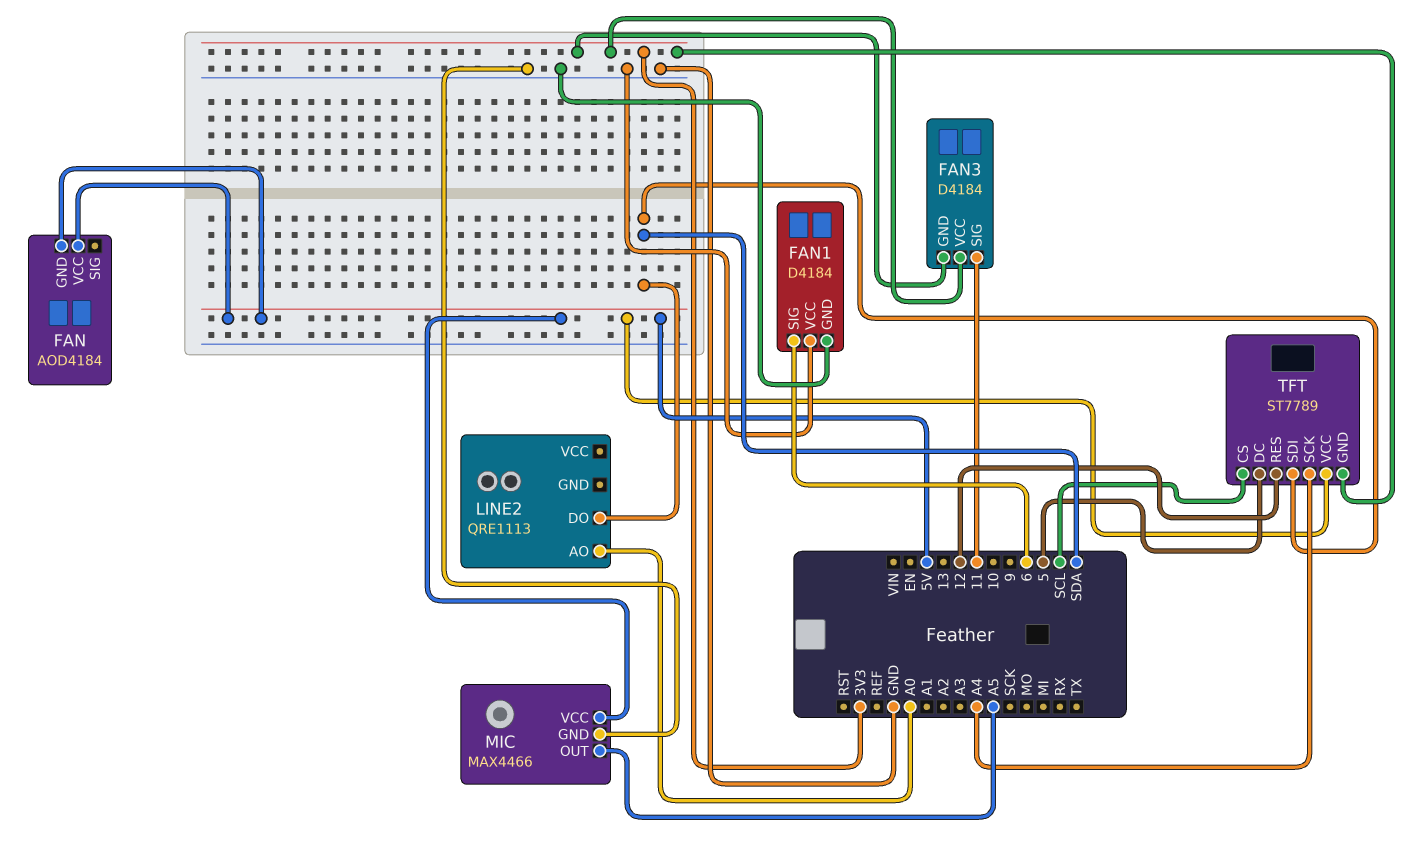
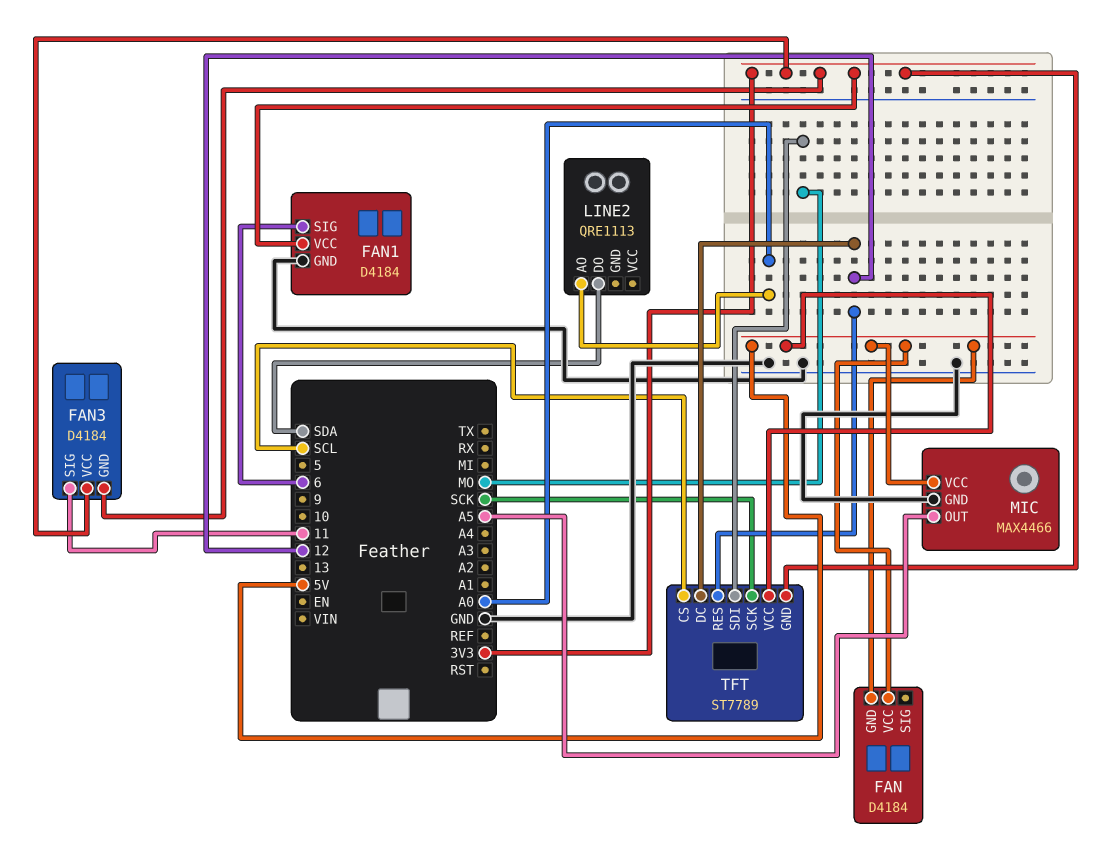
FAN: AOD4184 -> D4184
FAN1 pin VCC: GND -> 3V3
TFT pin DC: 5 -> 12
TFT pin SCK: A4 -> SCK
TFT pin SDI: SDA -> MO

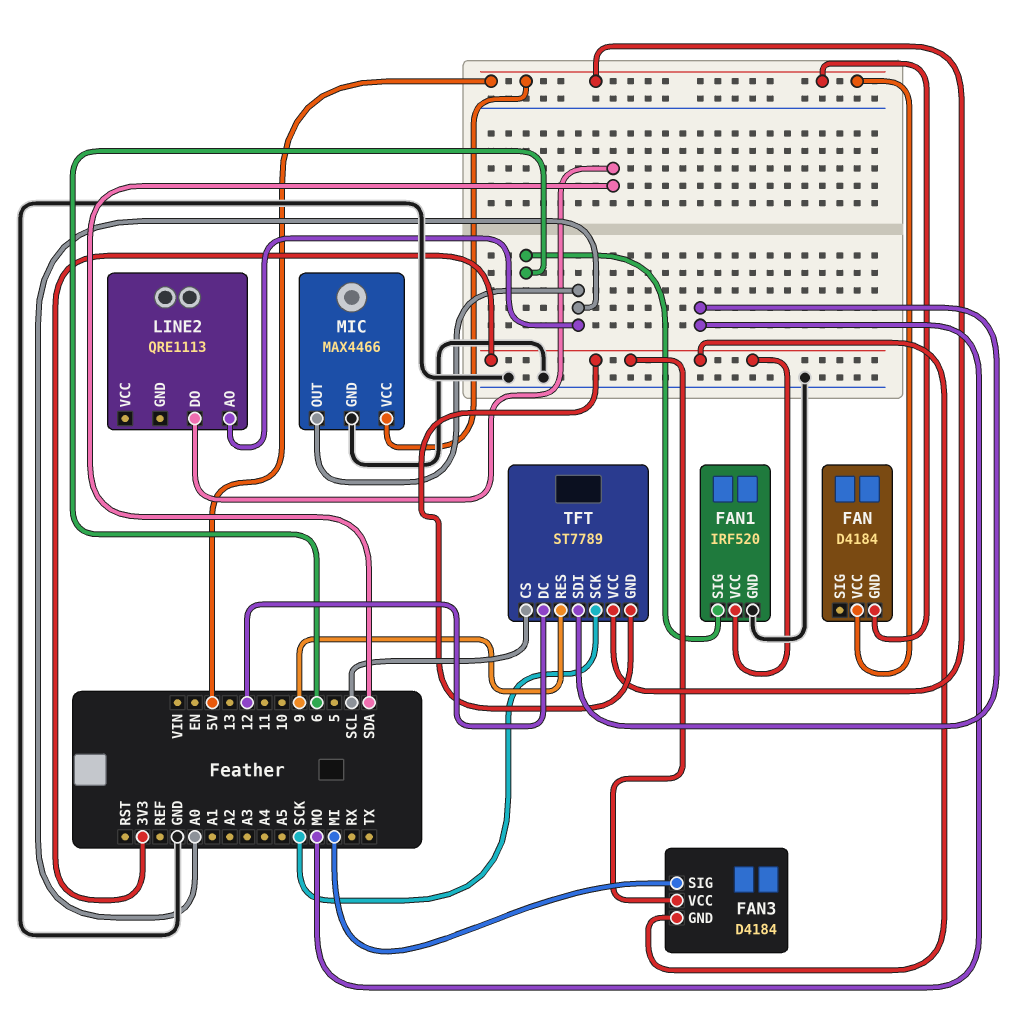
FAN1: D4184 -> IRF520
FAN3 pin SIG: 11 -> MI
MIC pin OUT: A5 -> A0
TFT pin RES: 12 -> 9

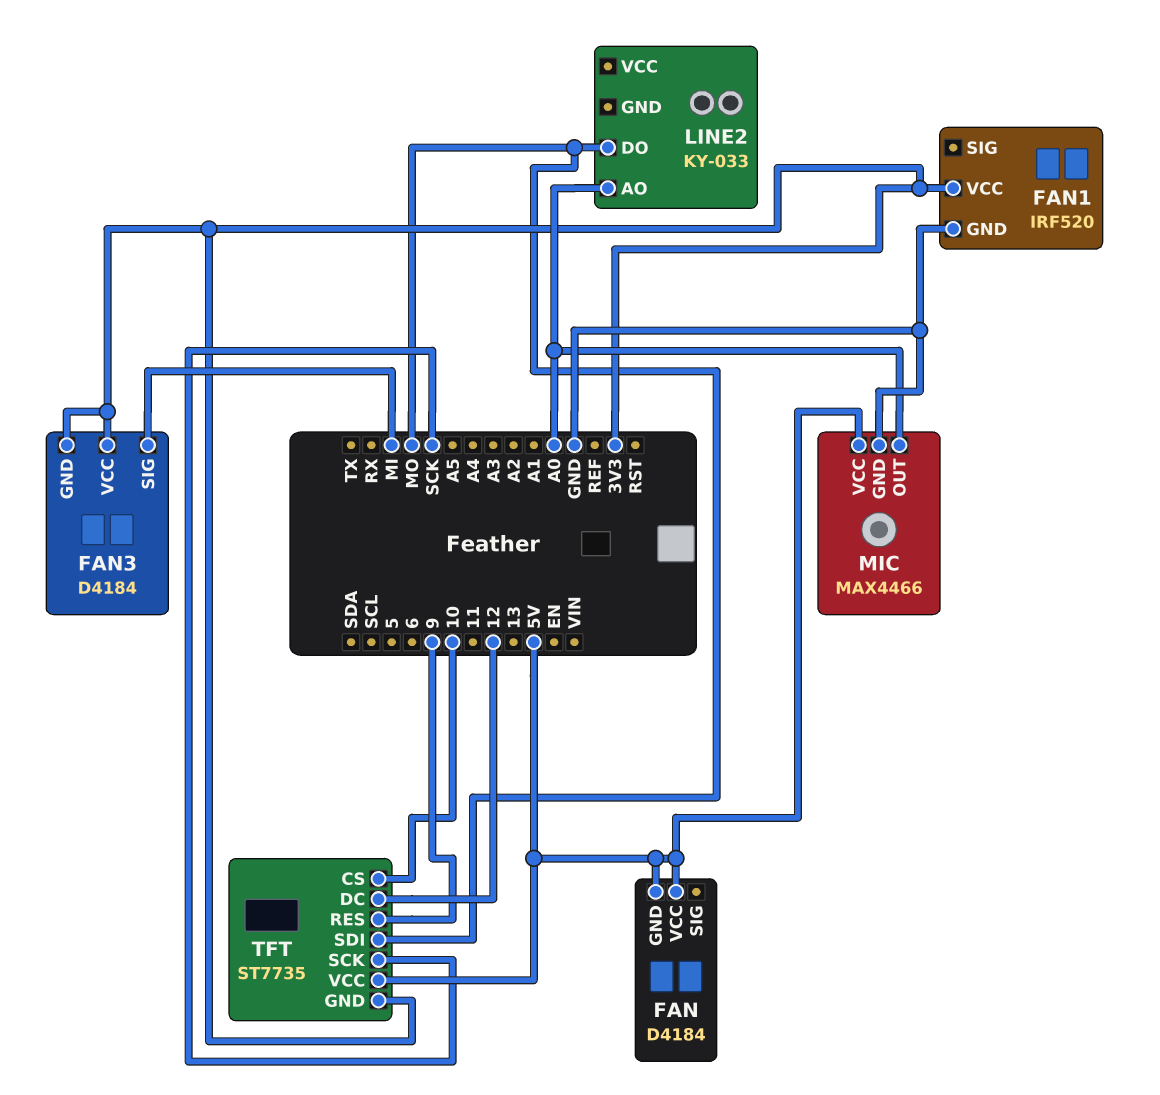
FAN1 pin SIG: 6 -> none
LINE2: QRE1113 -> KY-033
LINE2 pin DO: SDA -> MO
TFT: ST7789 -> ST7735
TFT pin CS: SCL -> 10

